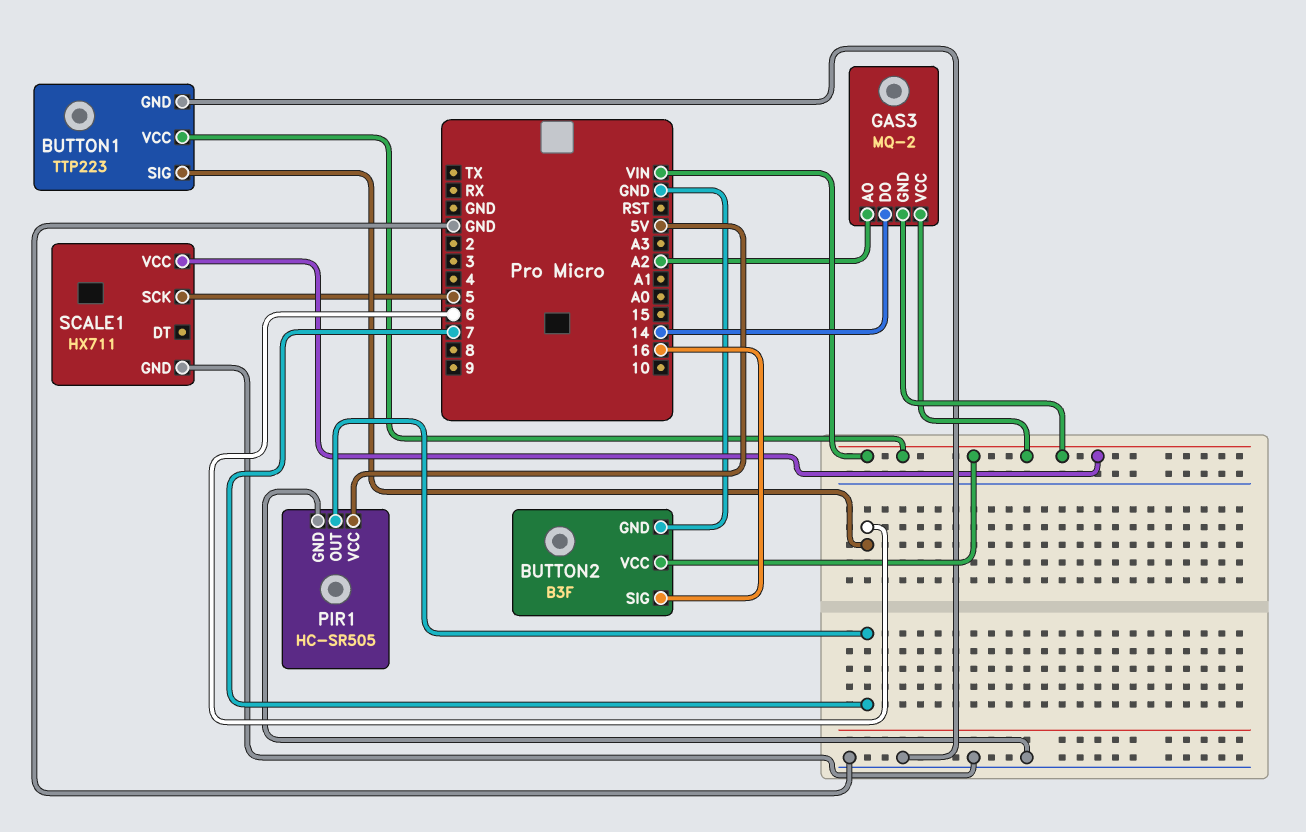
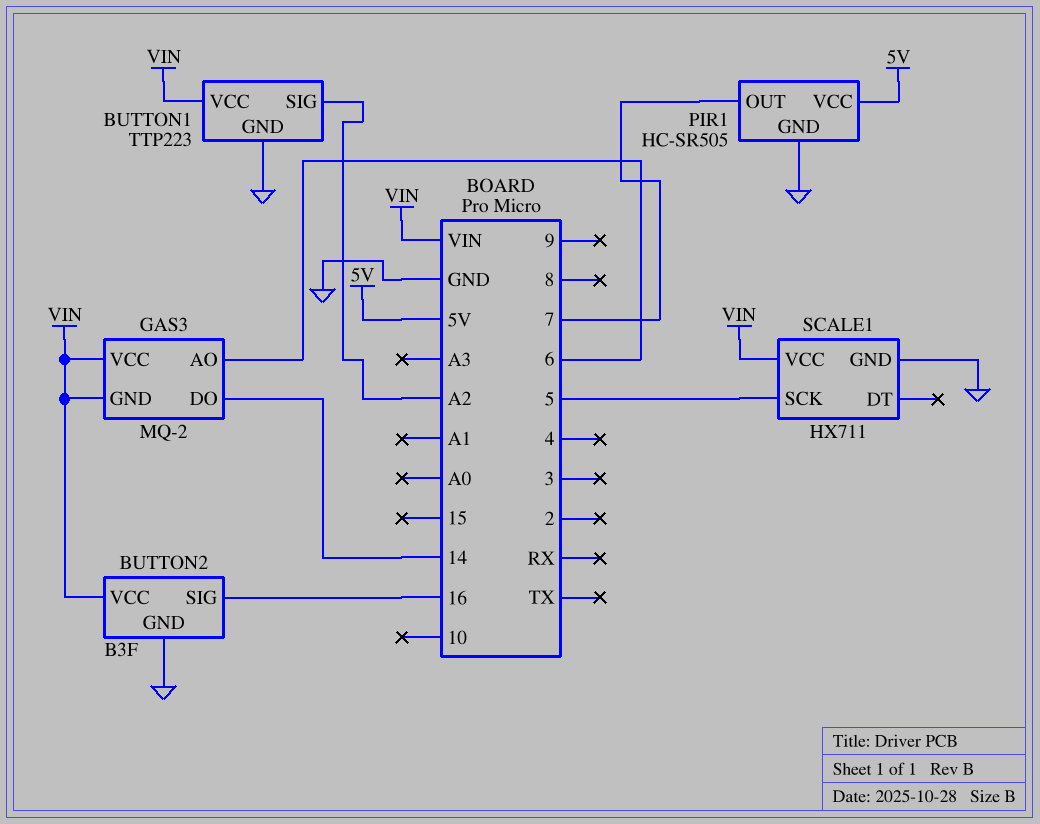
BUTTON1 pin SIG: 6 -> A2
GAS3 pin AO: A2 -> 6

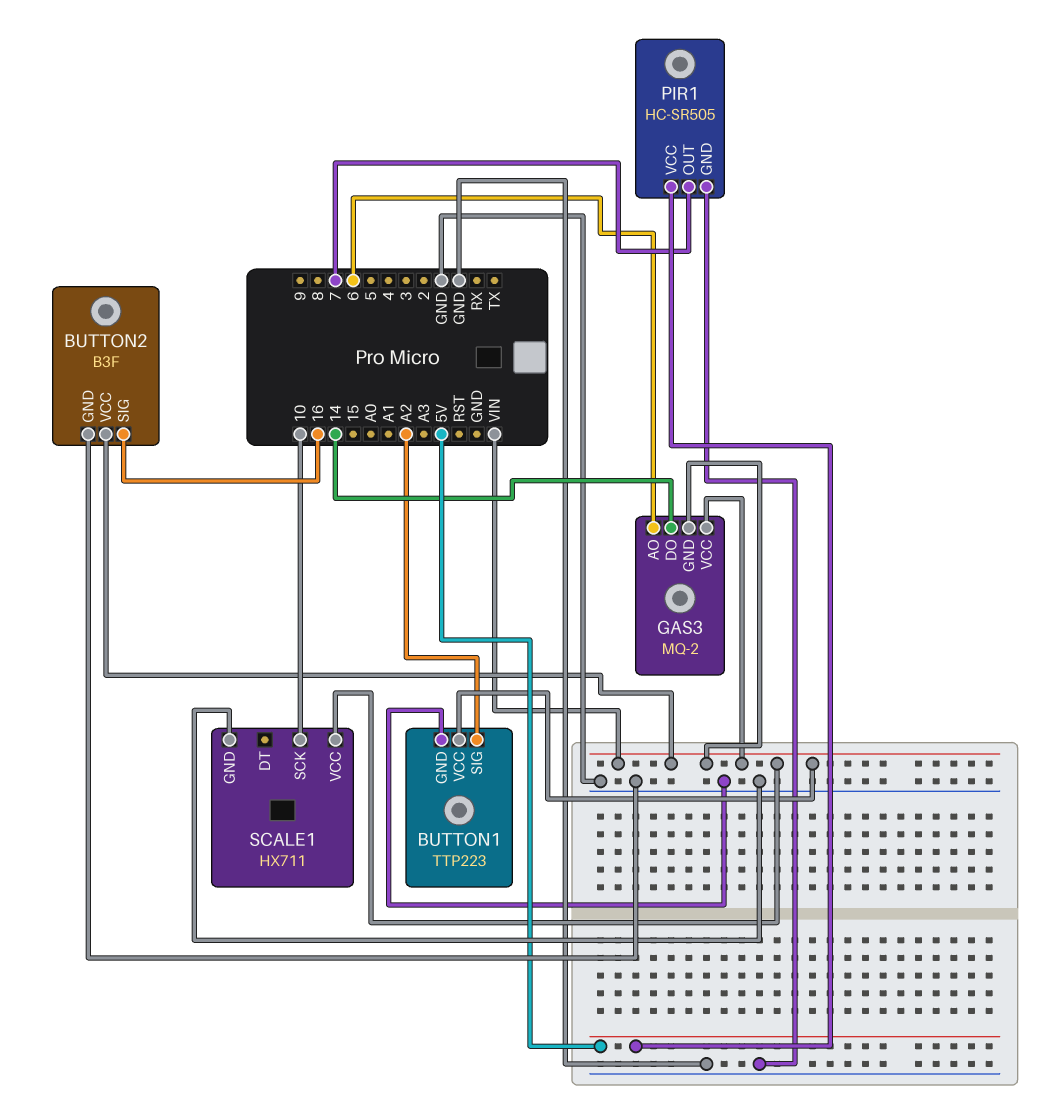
SCALE1 pin SCK: 5 -> 10

